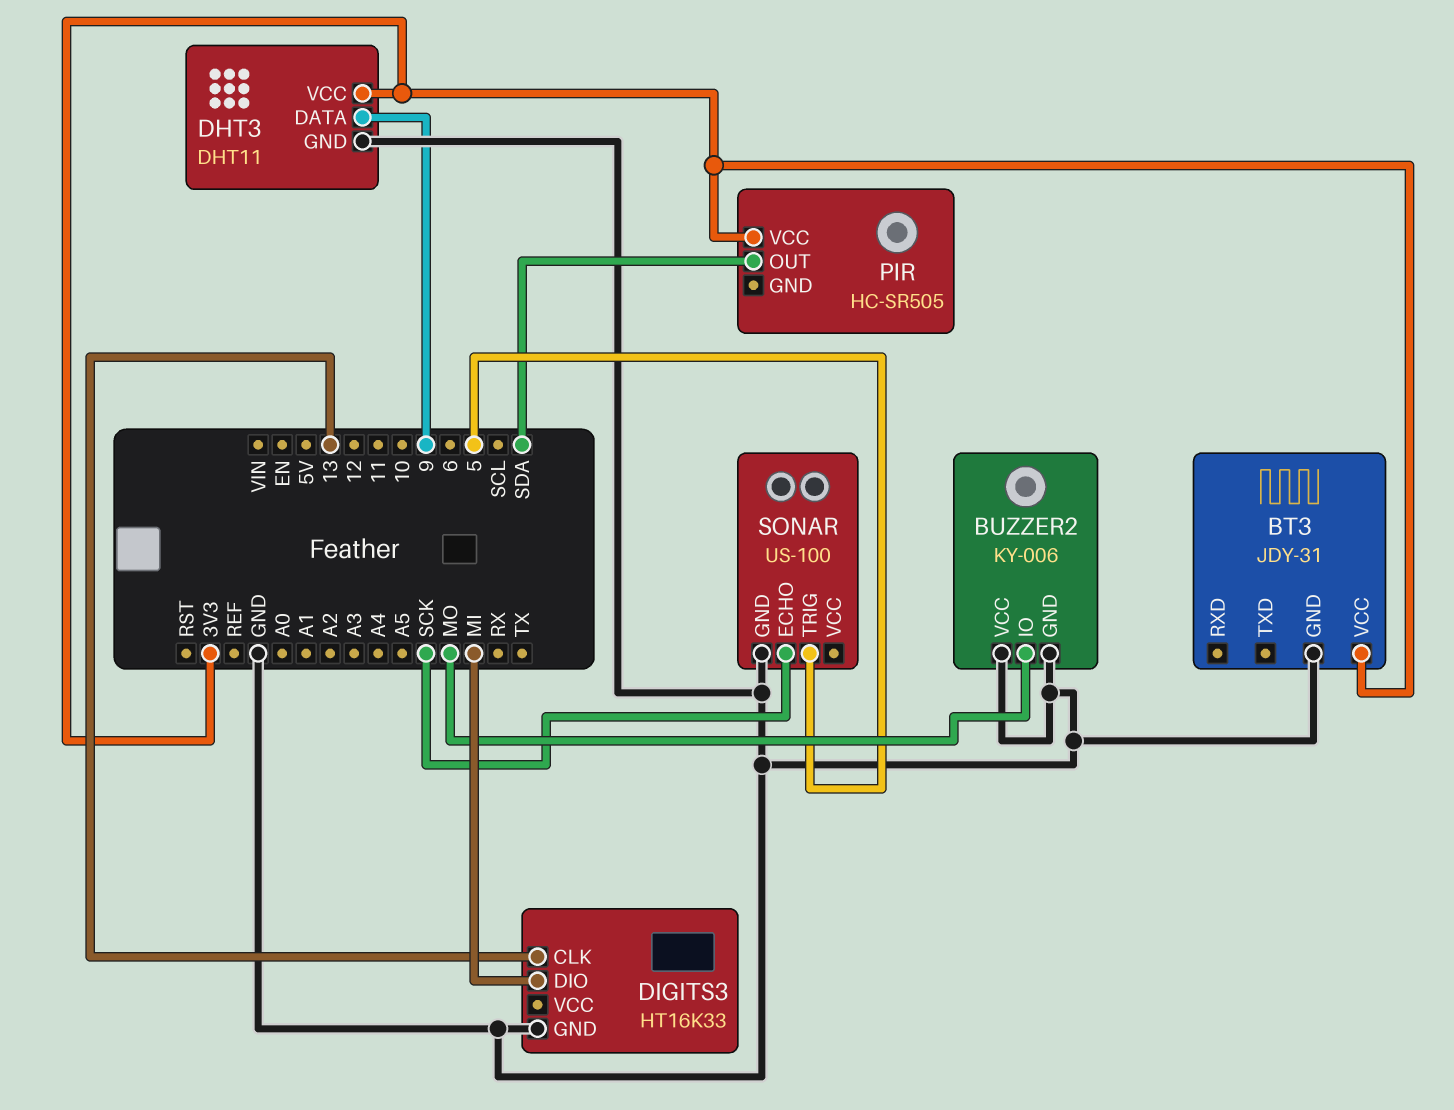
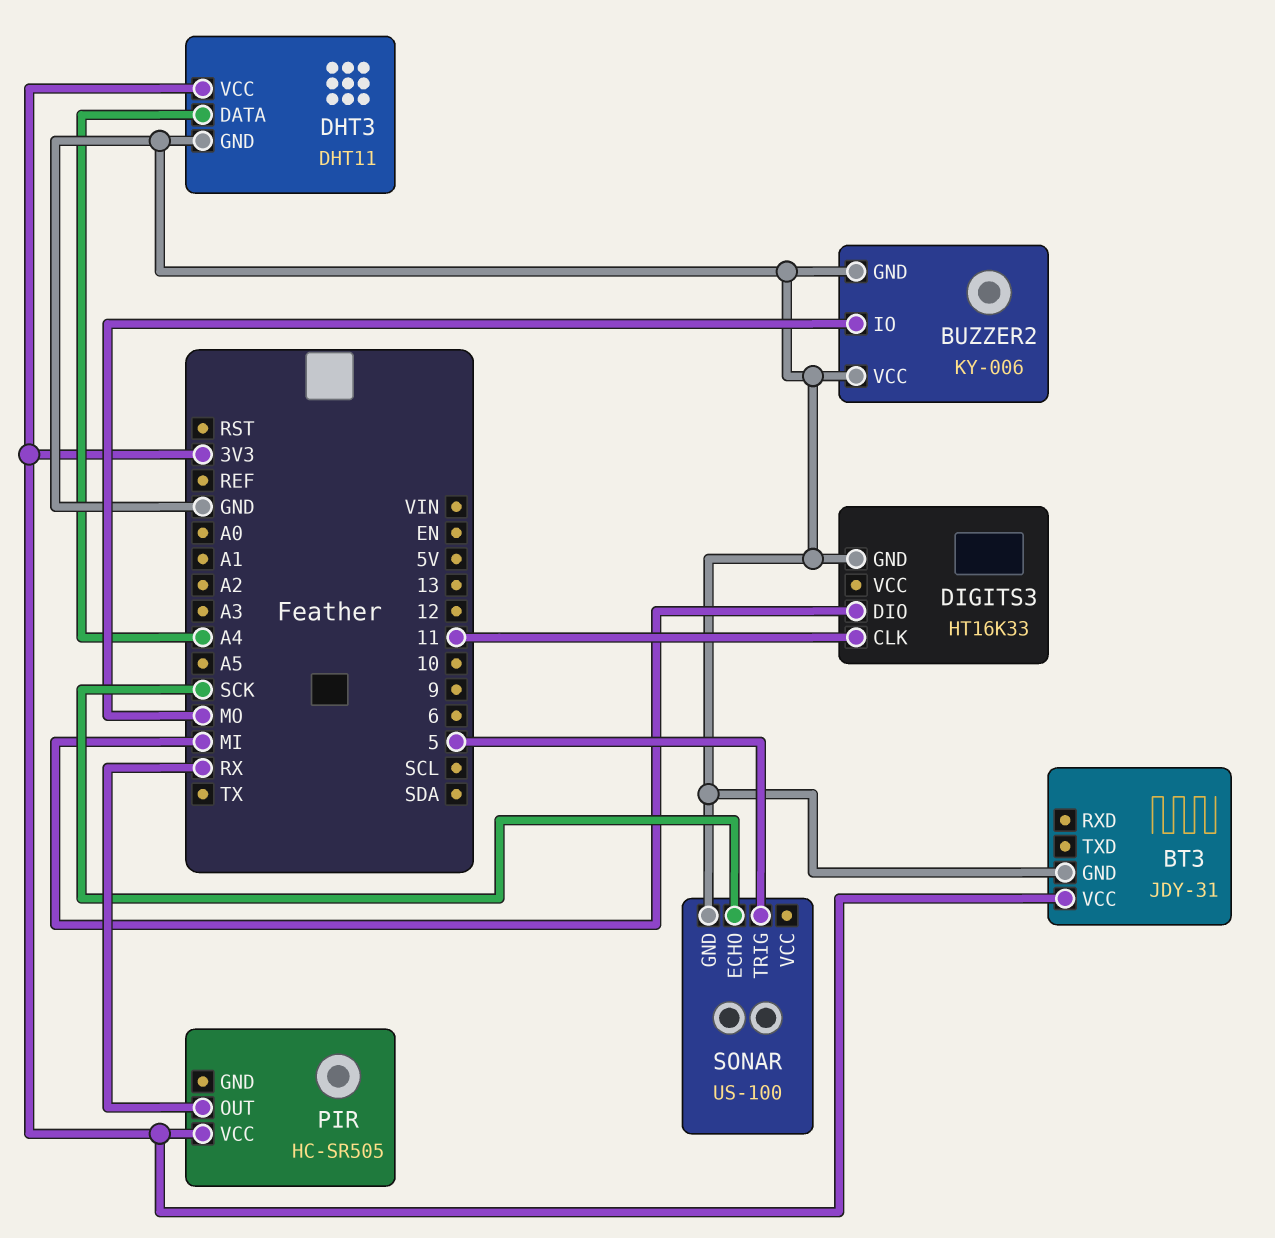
DHT3 pin DATA: 9 -> A4
DIGITS3 pin CLK: 13 -> 11
PIR pin OUT: SDA -> RX

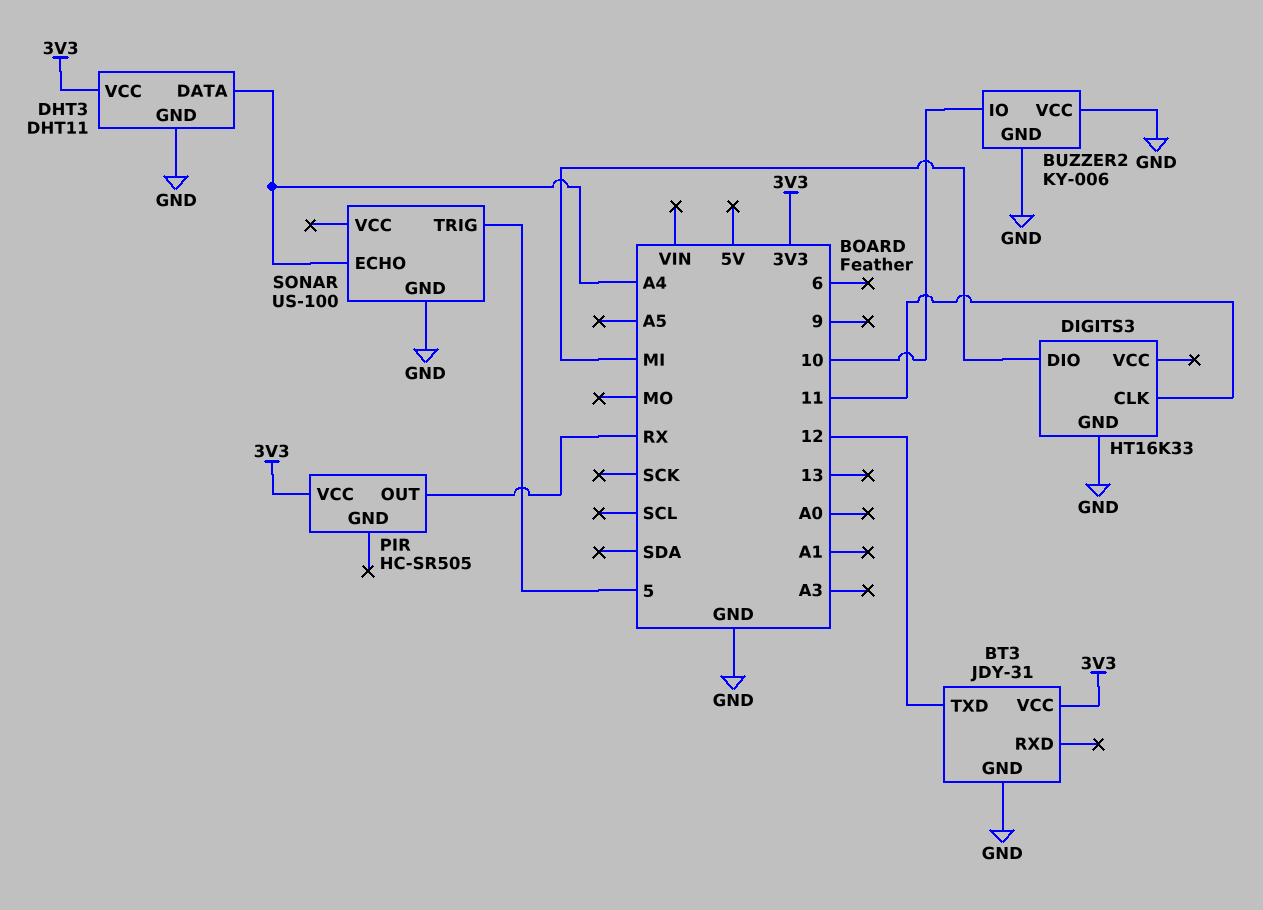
BT3 pin TXD: none -> 12
BUZZER2 pin IO: MO -> 10
SONAR pin ECHO: SCK -> A4

